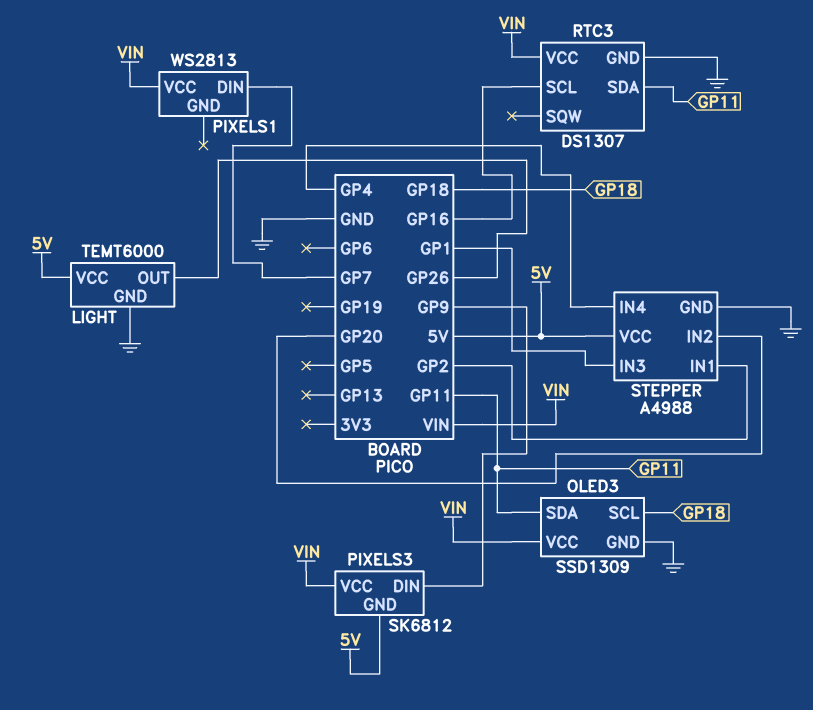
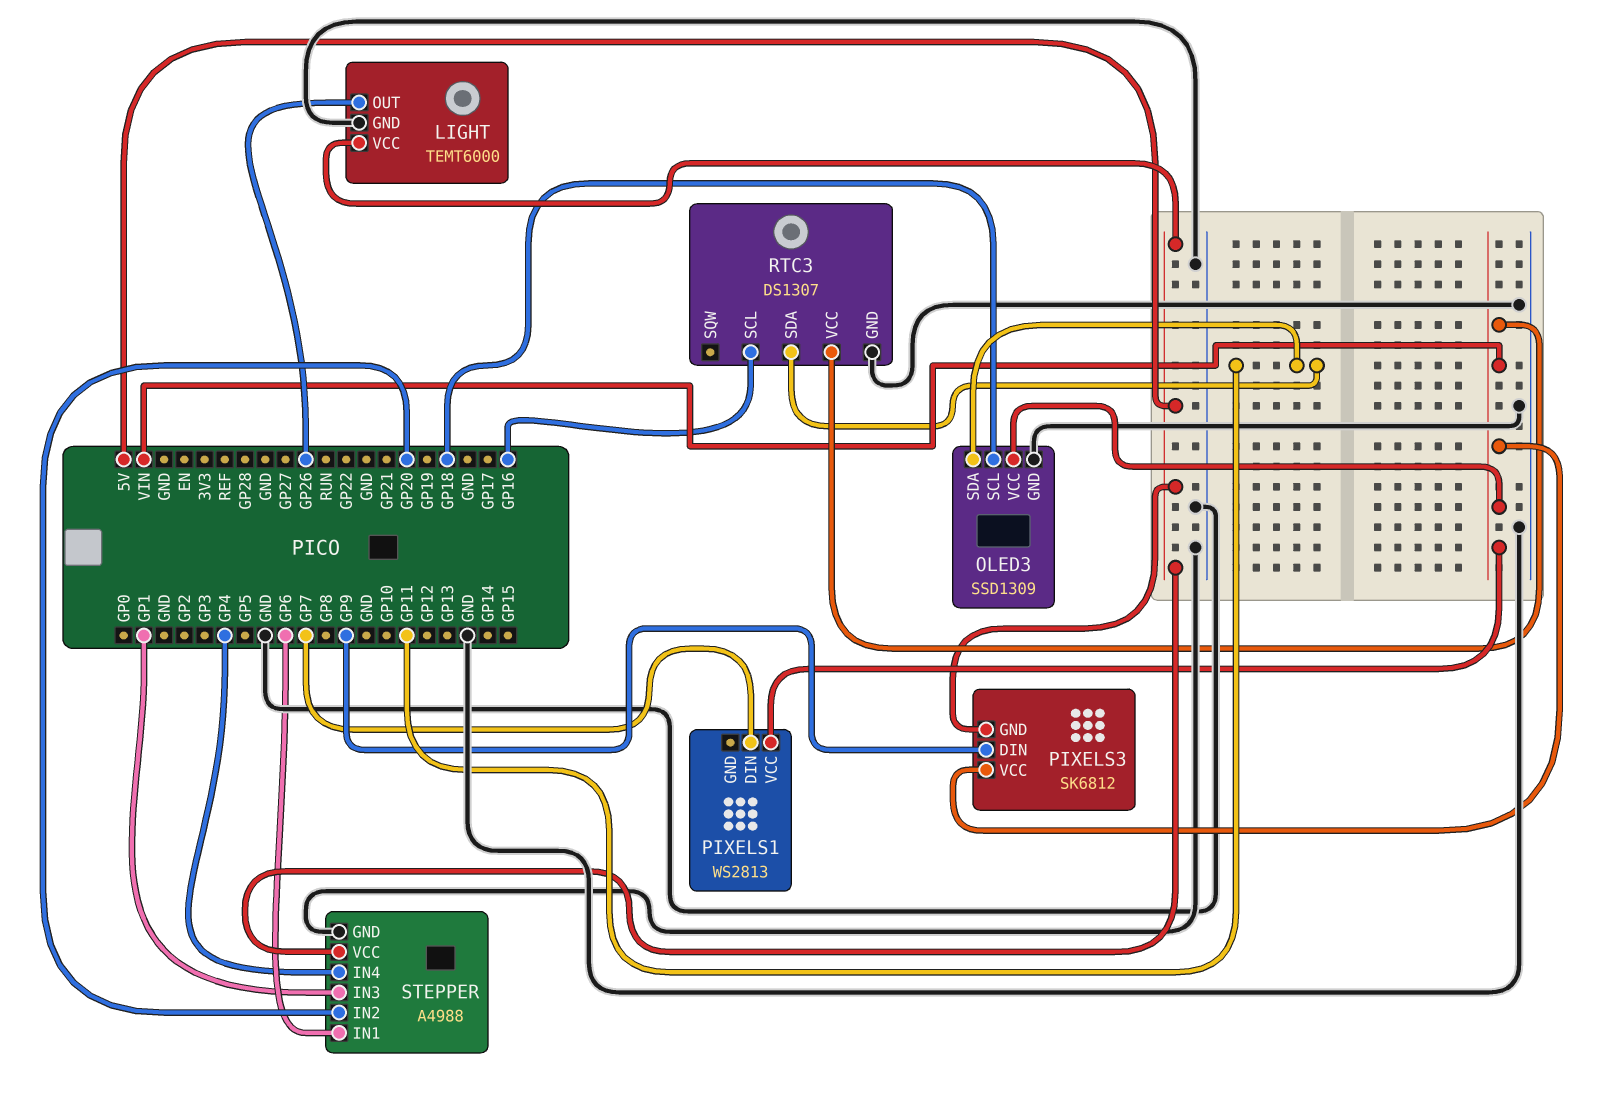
STEPPER pin IN1: GP2 -> GP6

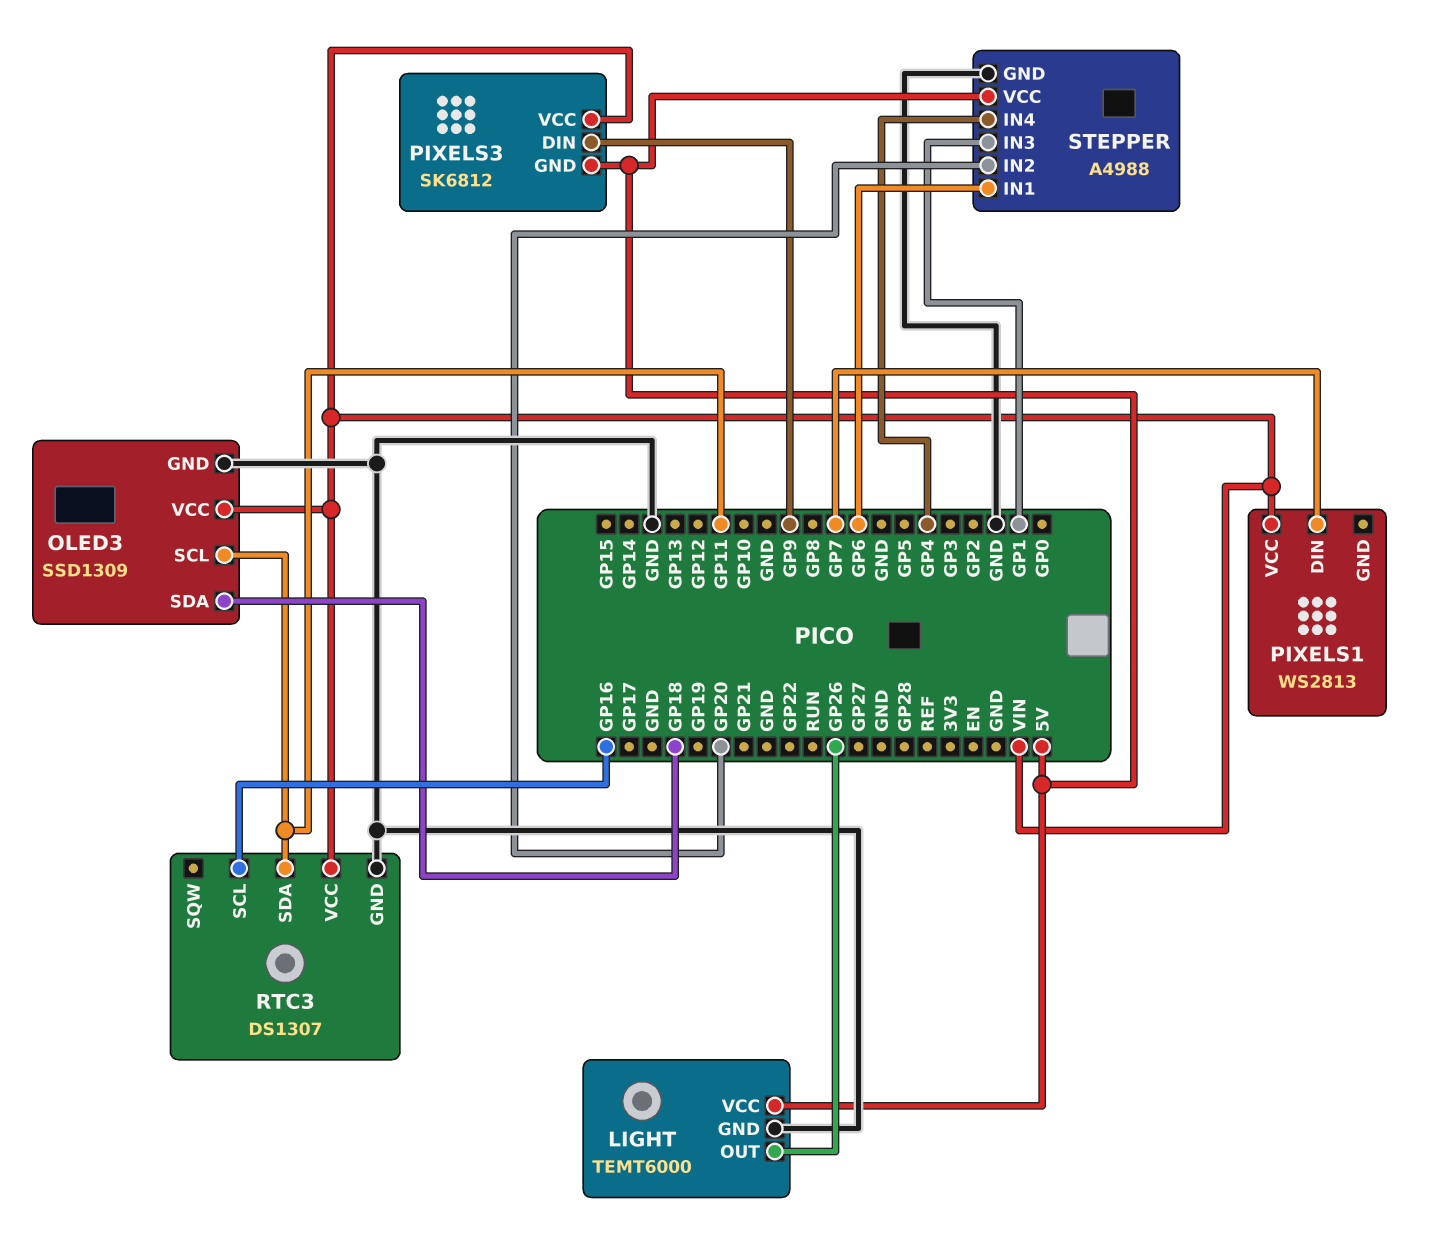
OLED3 pin SCL: GP18 -> GP11
OLED3 pin SDA: GP11 -> GP18

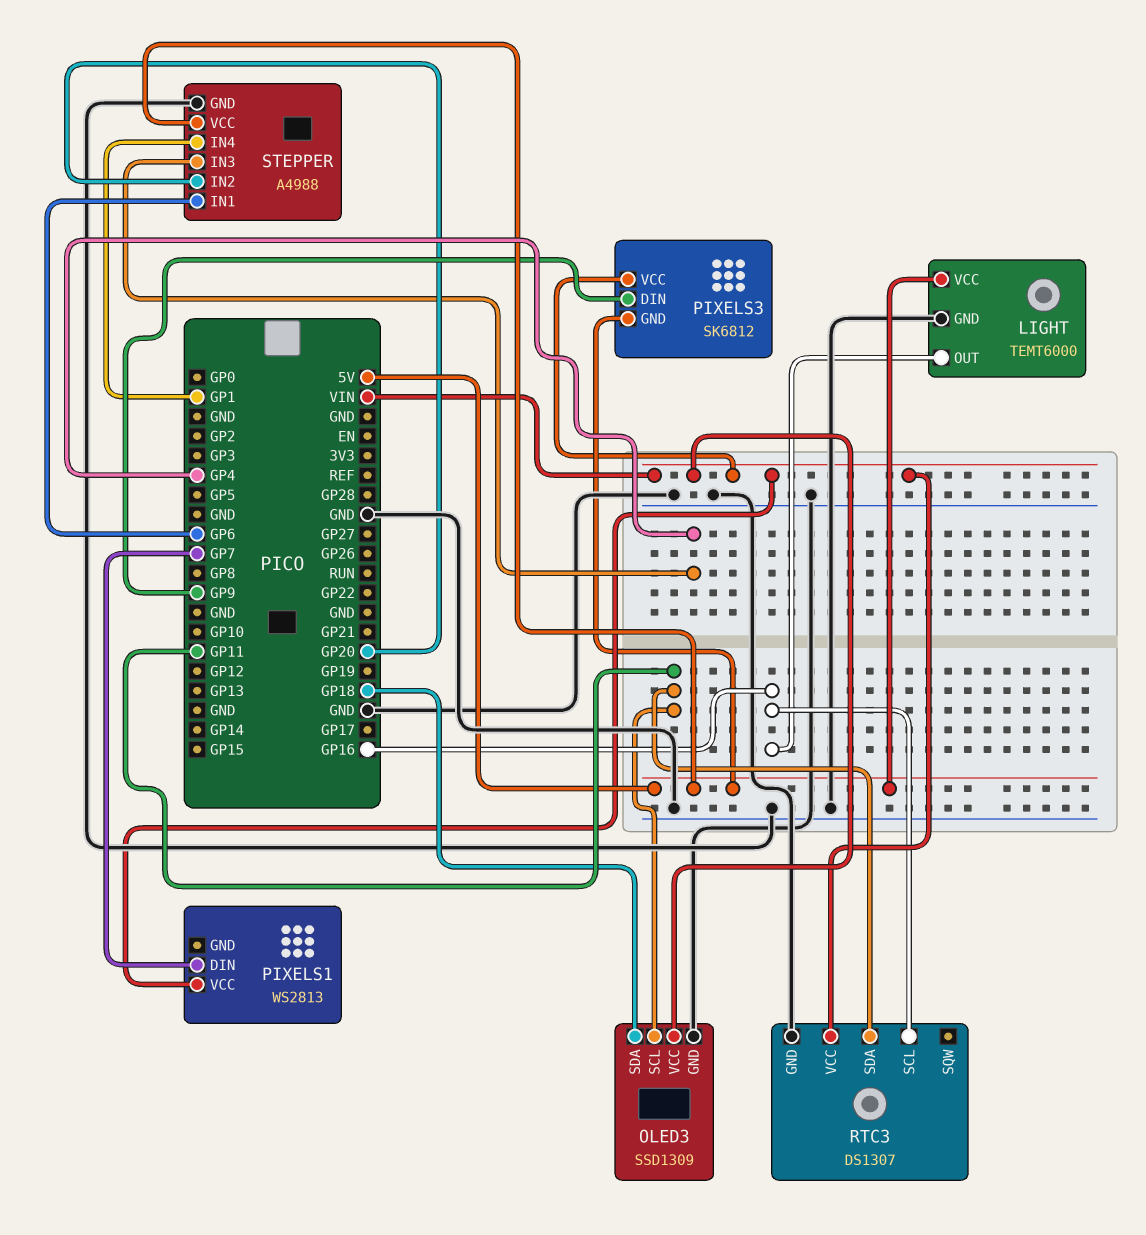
LIGHT pin OUT: GP26 -> GP16
STEPPER pin IN3: GP1 -> GP4
STEPPER pin IN4: GP4 -> GP1

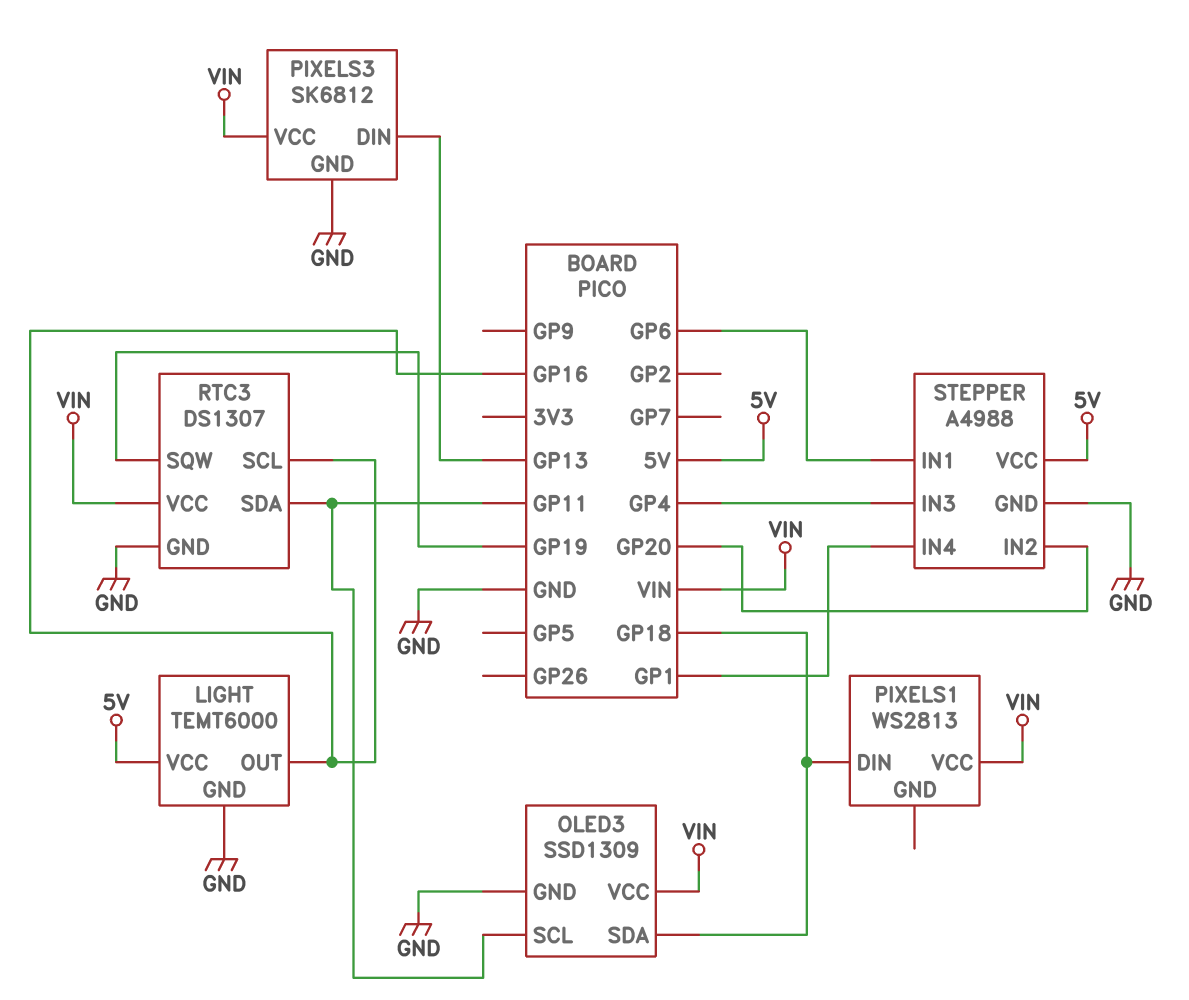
PIXELS1 pin DIN: GP7 -> GP18
PIXELS3 pin DIN: GP9 -> GP13
PIXELS3 pin GND: 5V -> GND
RTC3 pin SQW: none -> GP19

